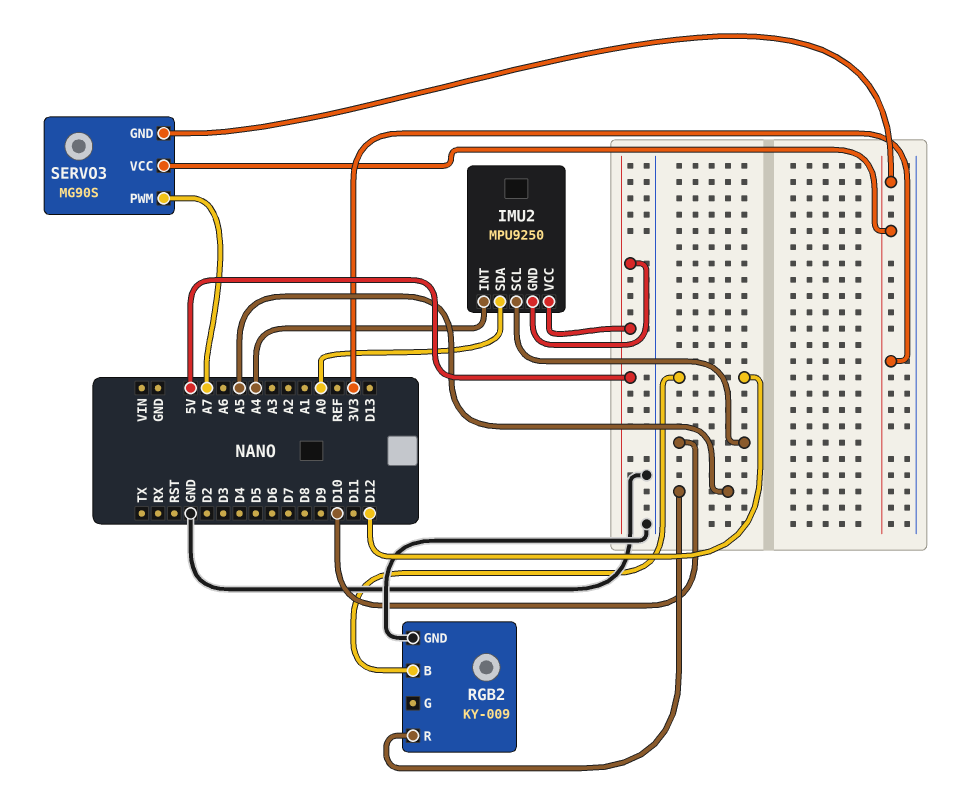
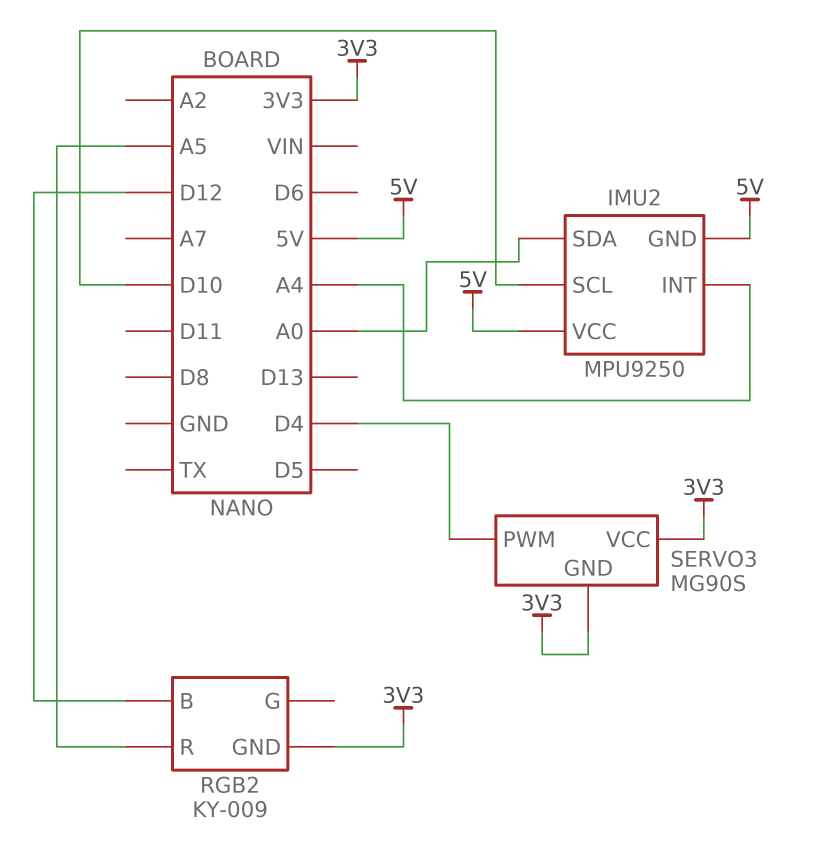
RGB2 pin GND: GND -> 3V3
SERVO3 pin PWM: A7 -> D4

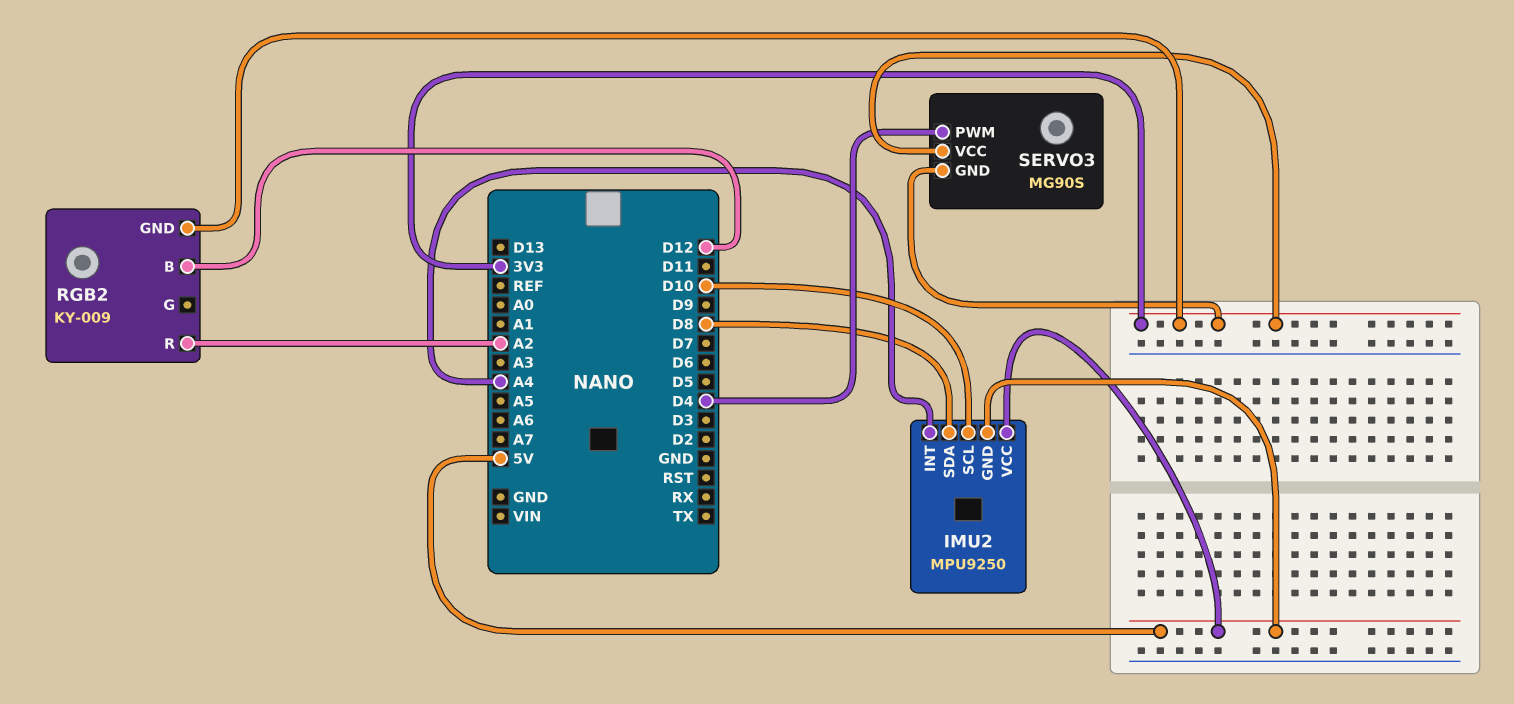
IMU2 pin SDA: A0 -> D8
RGB2 pin R: A5 -> A2

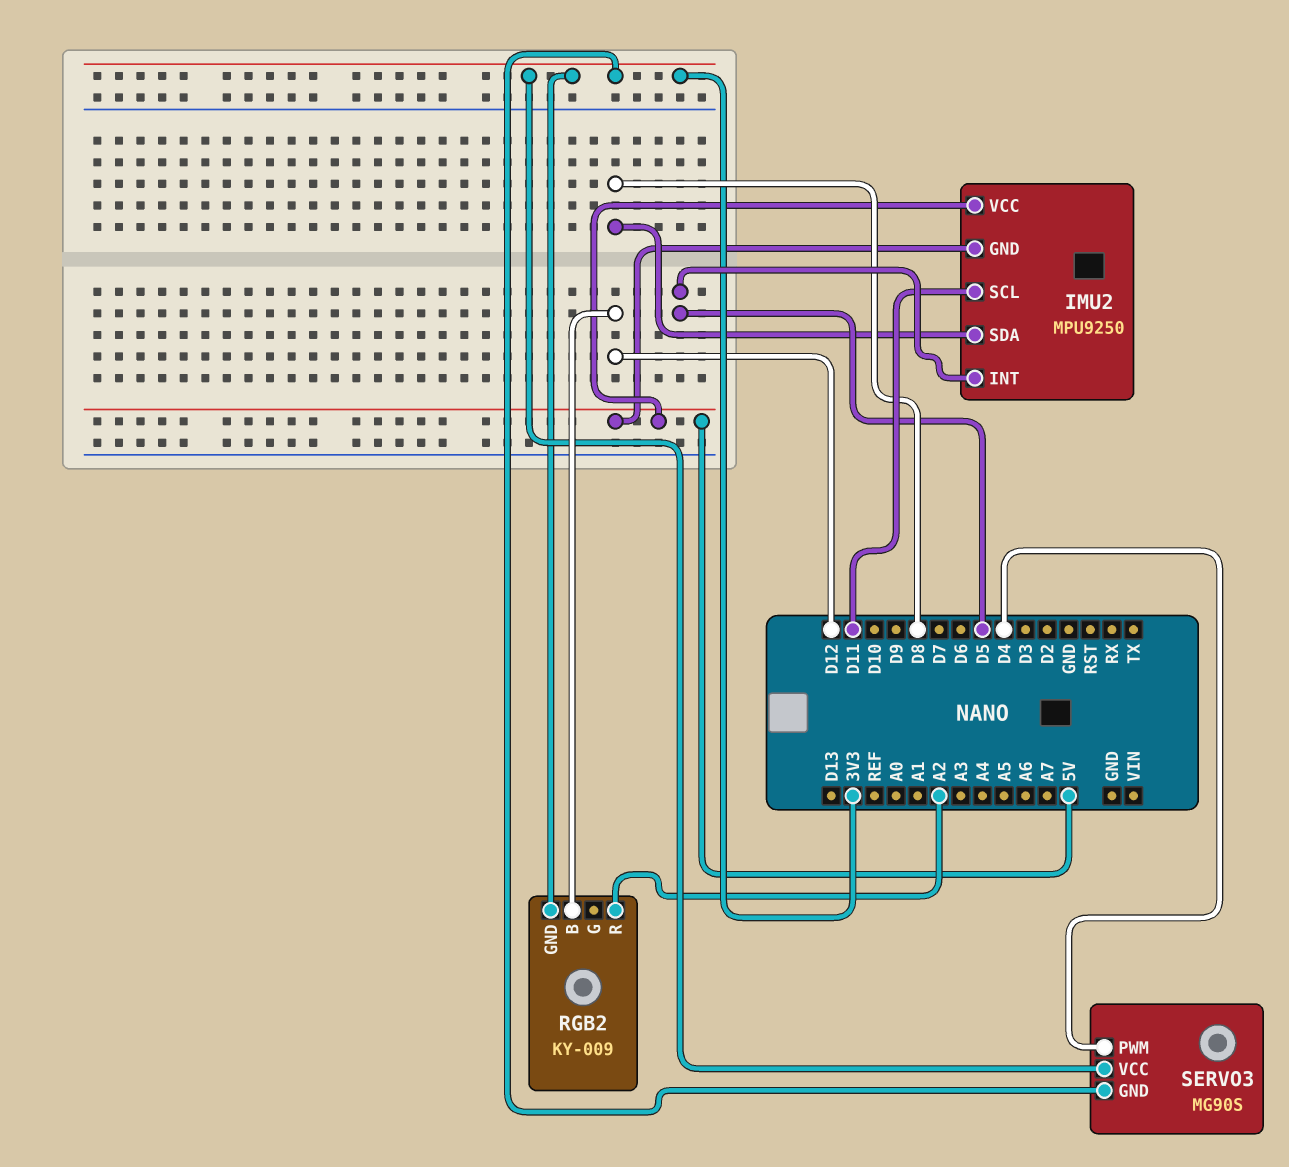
IMU2 pin INT: A4 -> D5
IMU2 pin SCL: D10 -> D11

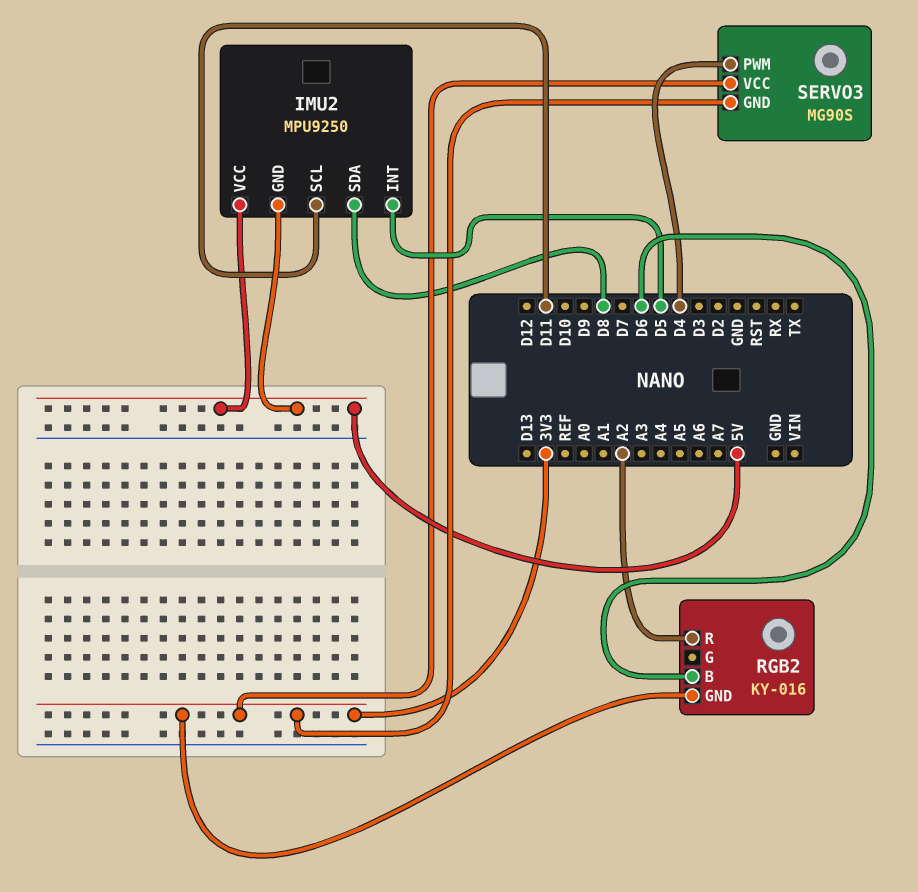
RGB2: KY-009 -> KY-016
RGB2 pin B: D12 -> D6

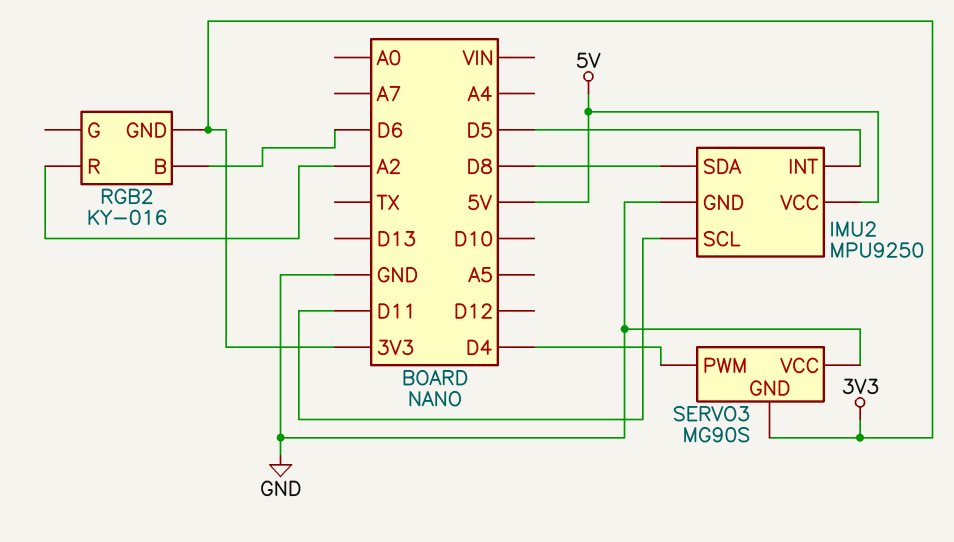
IMU2 pin GND: 5V -> GND
SERVO3 pin VCC: 3V3 -> GND

